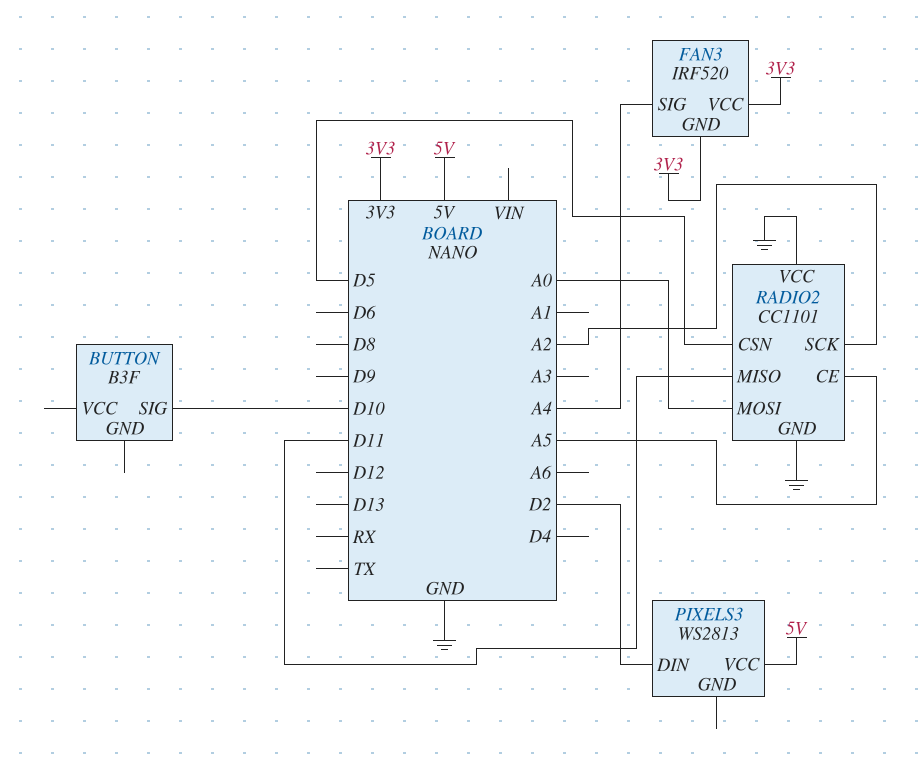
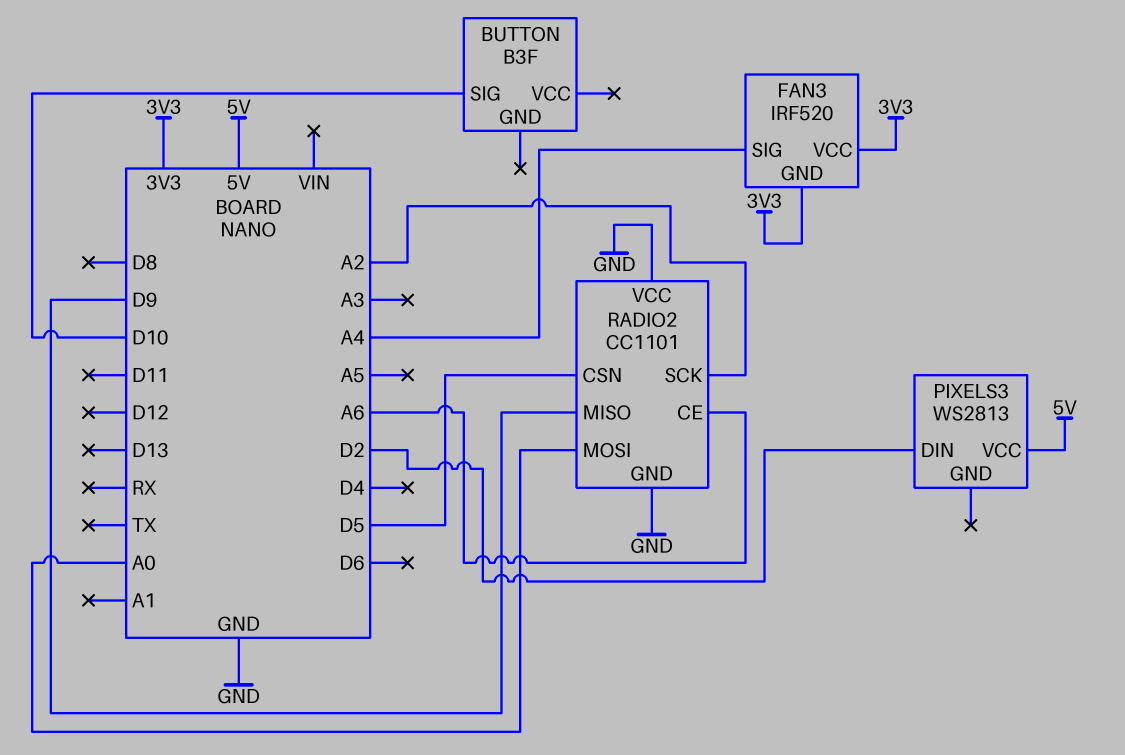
RADIO2 pin CE: A5 -> A6
RADIO2 pin MISO: D11 -> D9

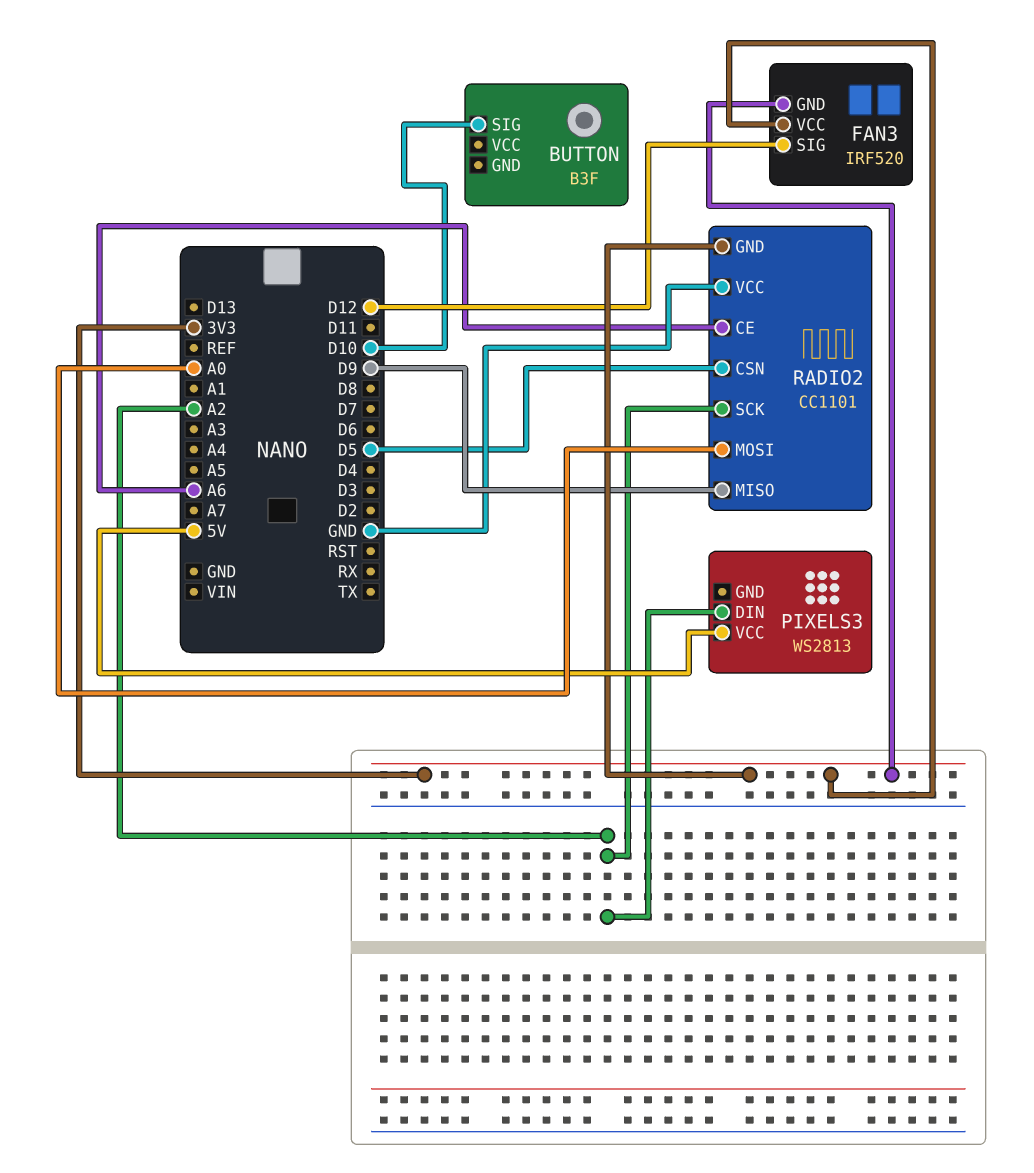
FAN3 pin SIG: A4 -> D12
PIXELS3 pin DIN: D2 -> A2
RADIO2 pin GND: GND -> 3V3

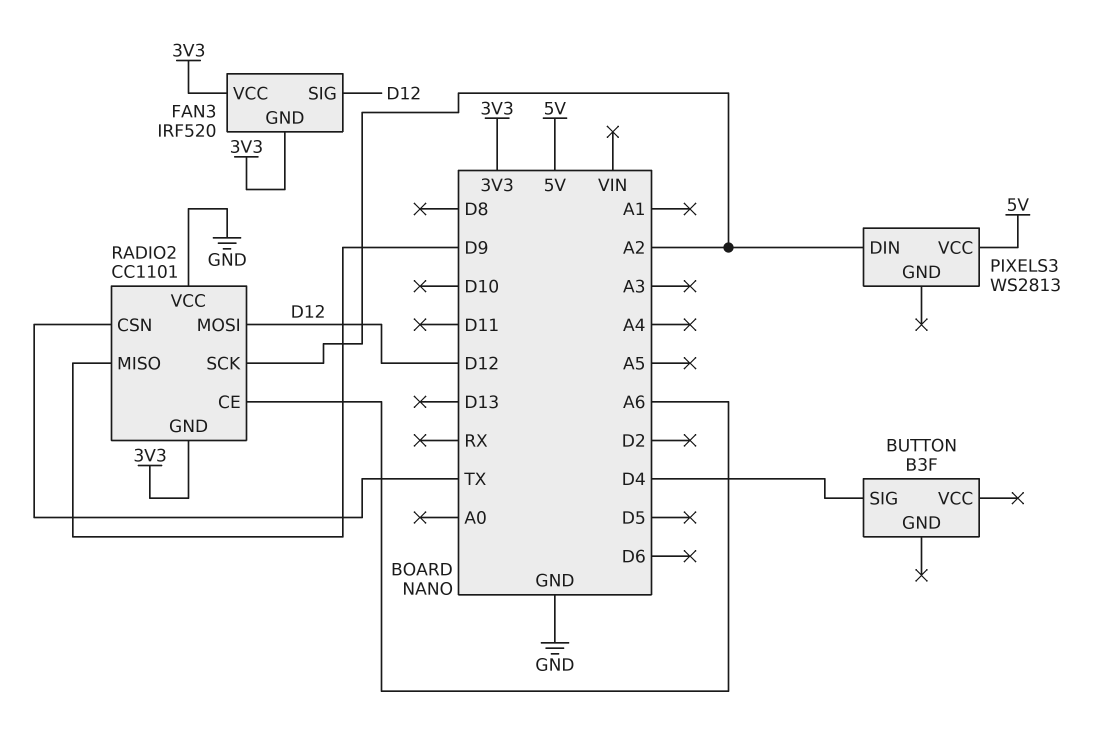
BUTTON pin SIG: D10 -> D4
RADIO2 pin CSN: D5 -> TX
RADIO2 pin MOSI: A0 -> D12

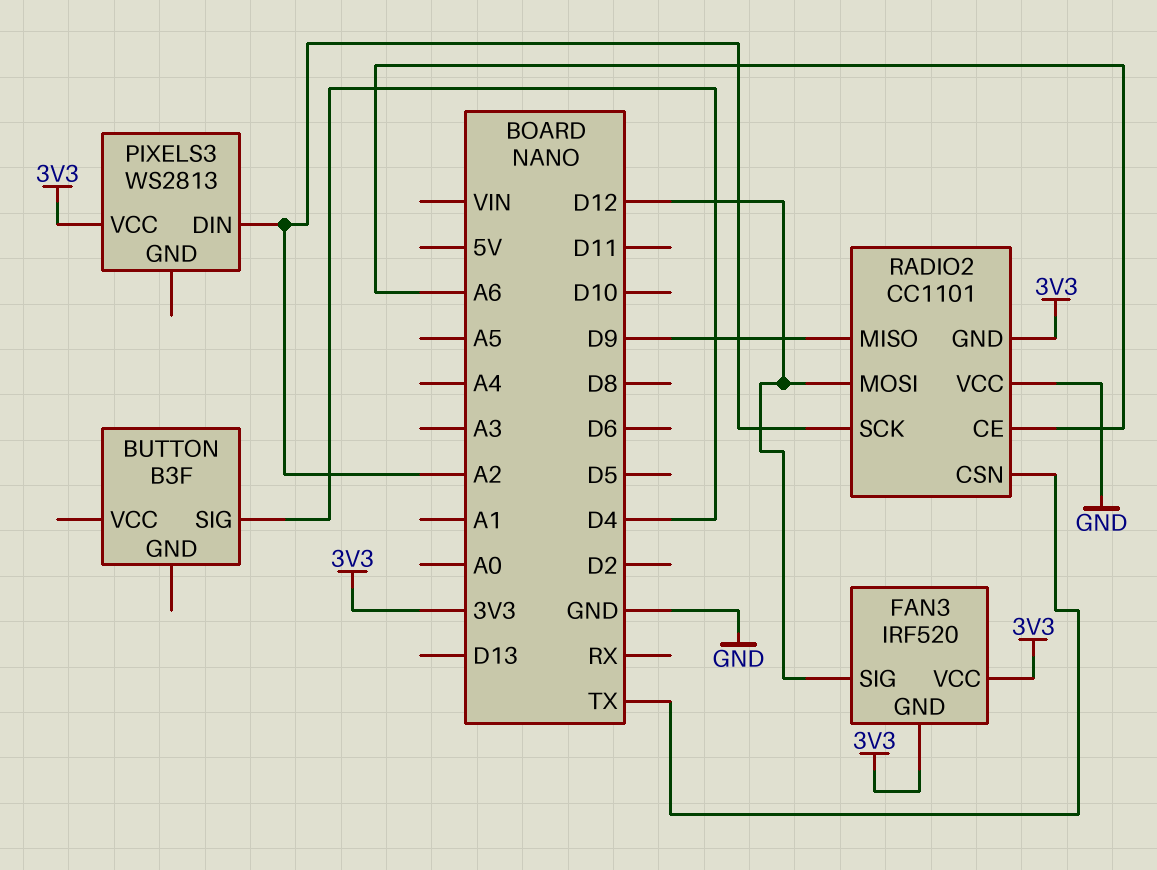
PIXELS3 pin VCC: 5V -> 3V3

